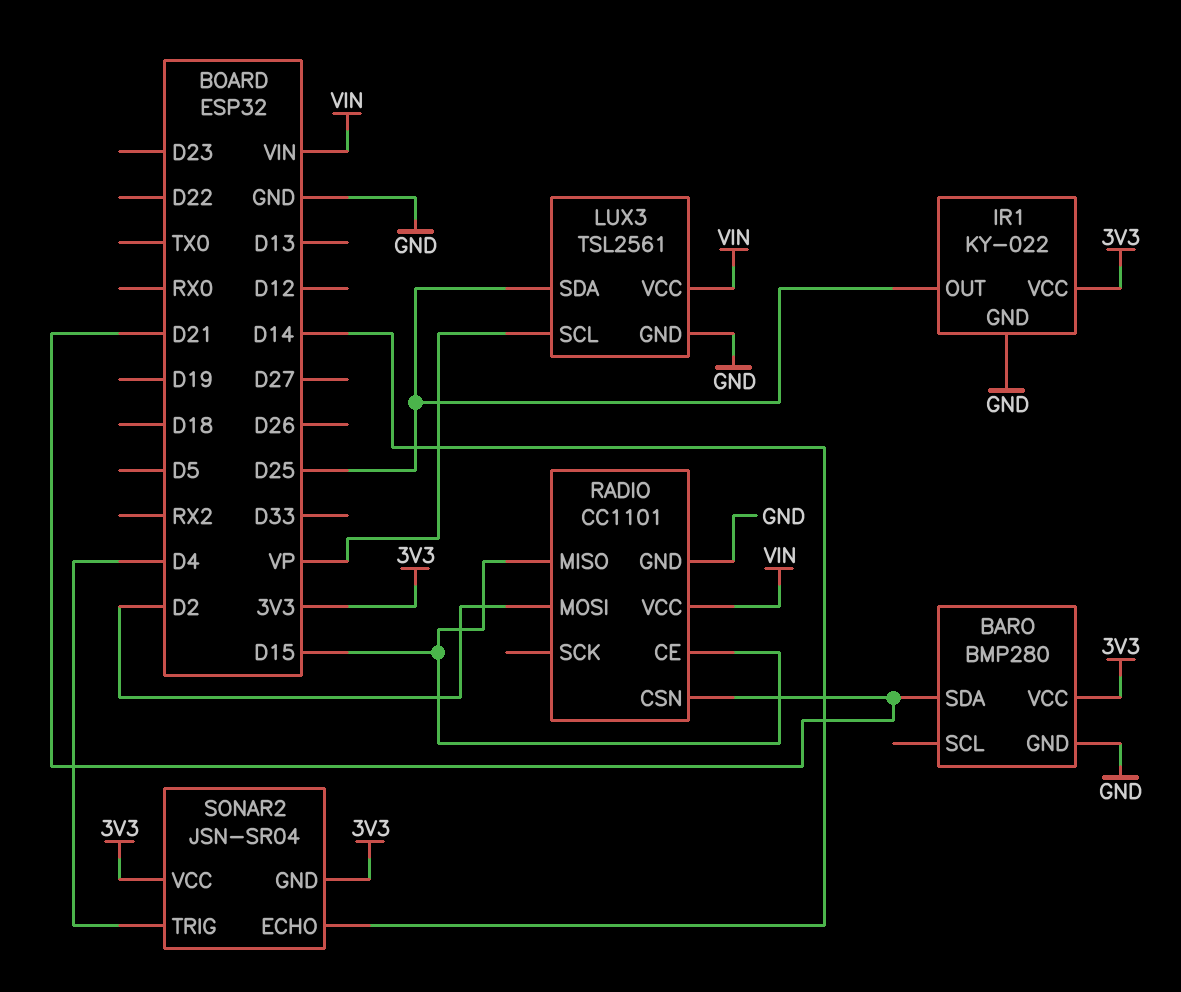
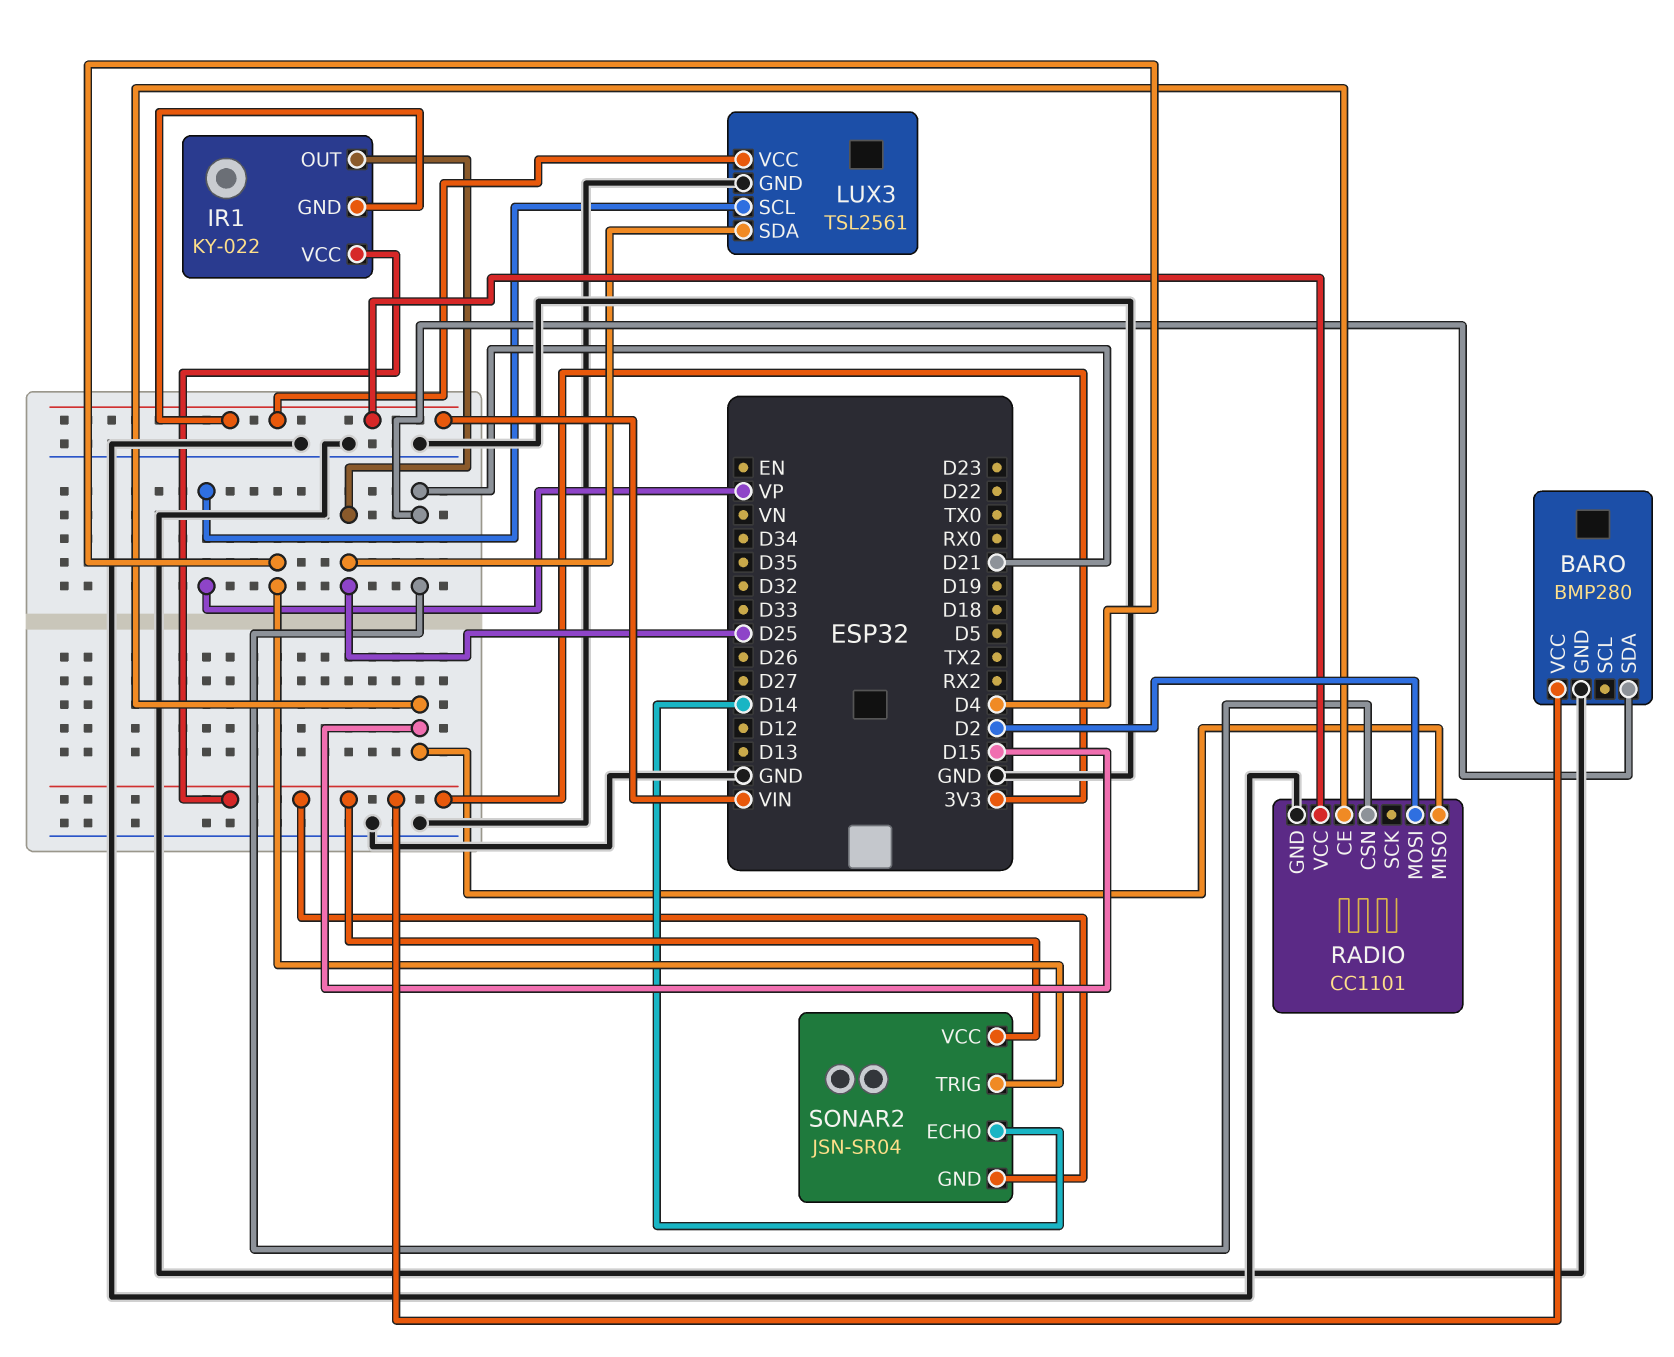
IR1 pin GND: GND -> VIN

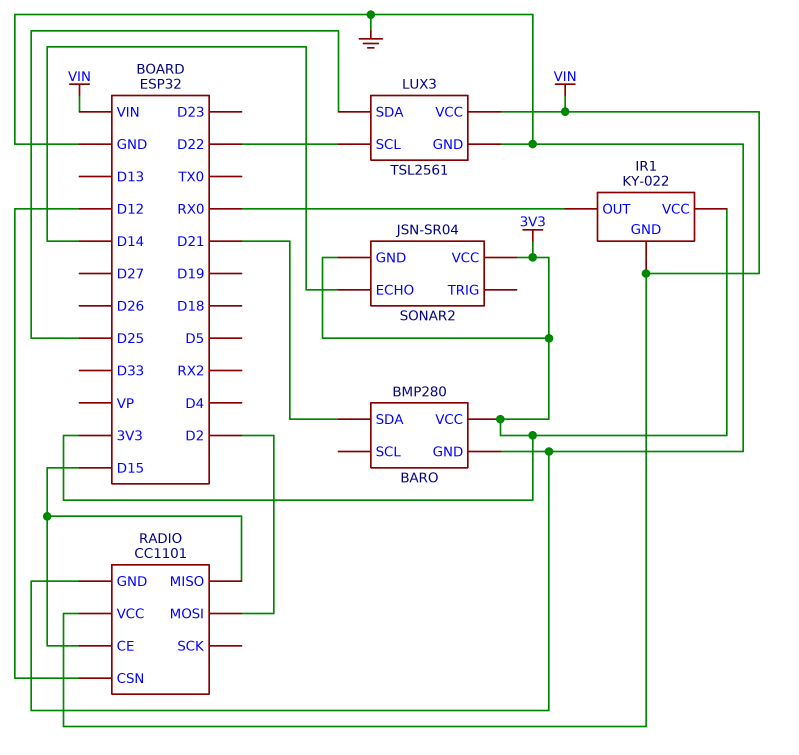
IR1 pin OUT: D25 -> RX0
LUX3 pin SCL: VP -> D22
RADIO pin CSN: D21 -> D12
SONAR2 pin TRIG: D4 -> none

